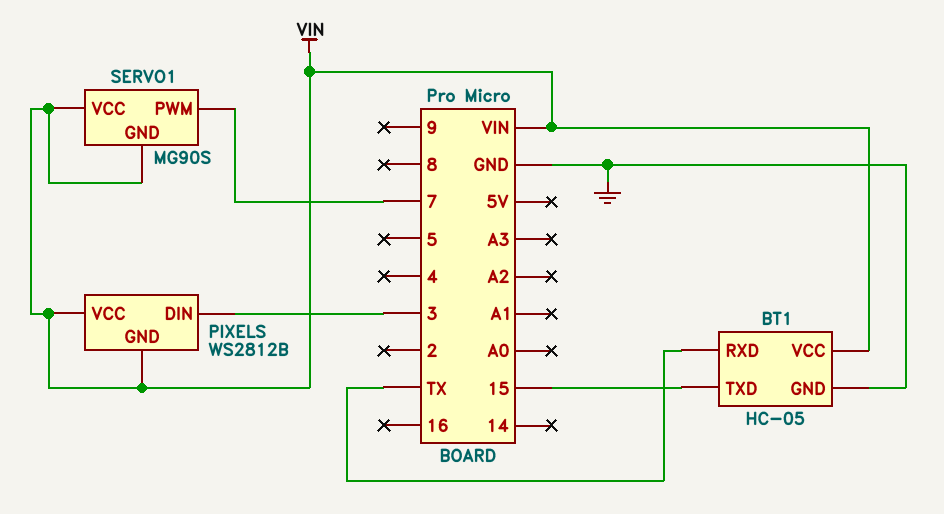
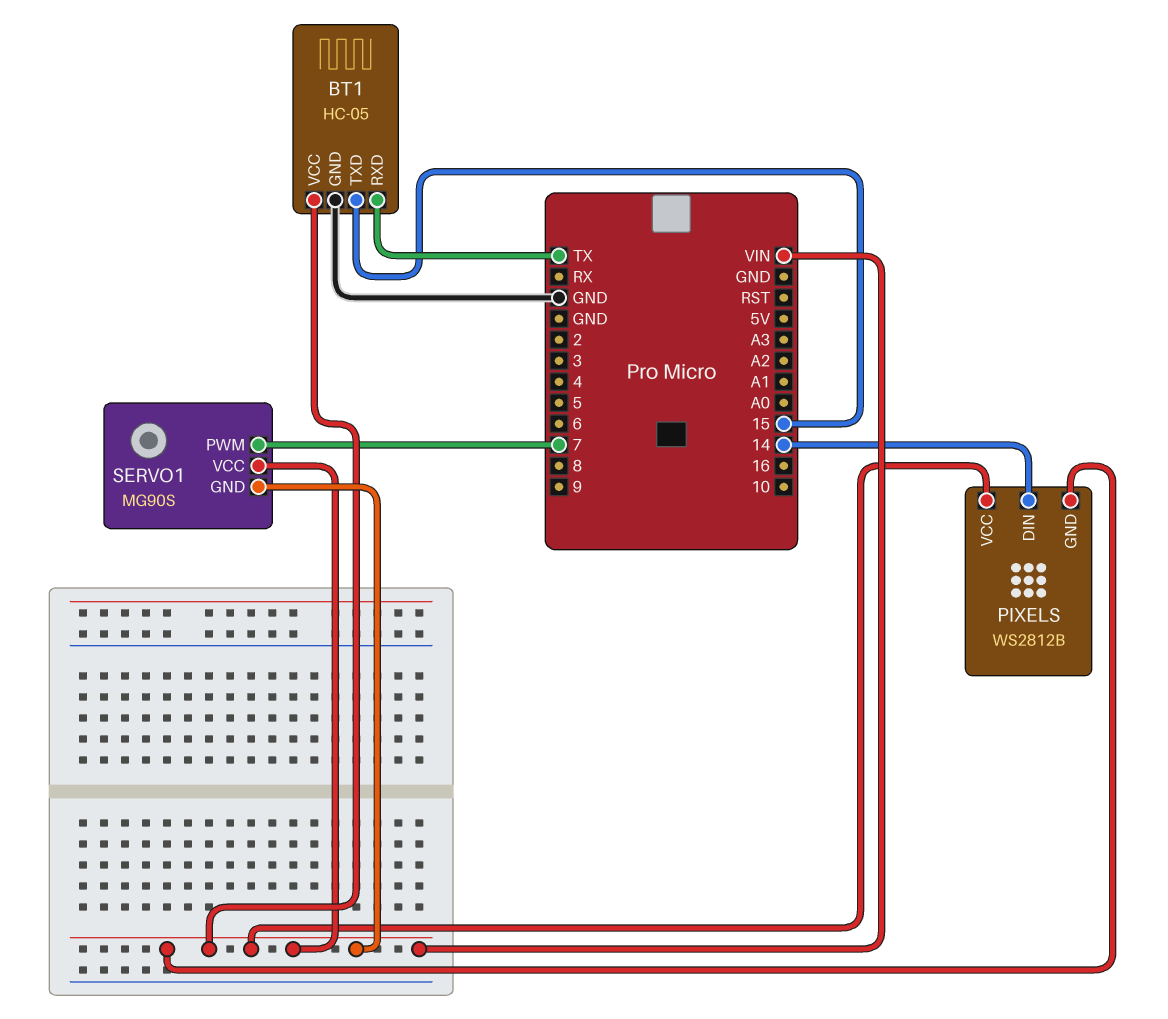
PIXELS pin DIN: 3 -> 14

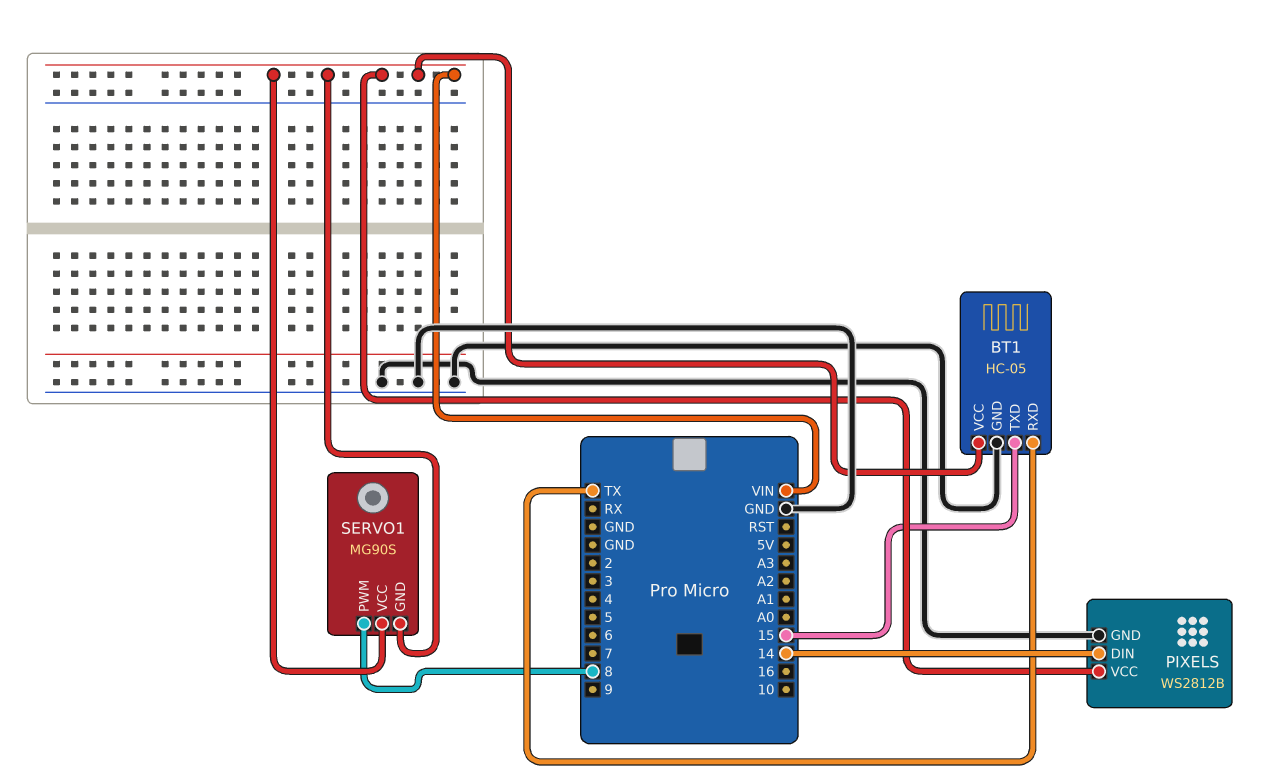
PIXELS pin GND: VIN -> GND
SERVO1 pin PWM: 7 -> 8

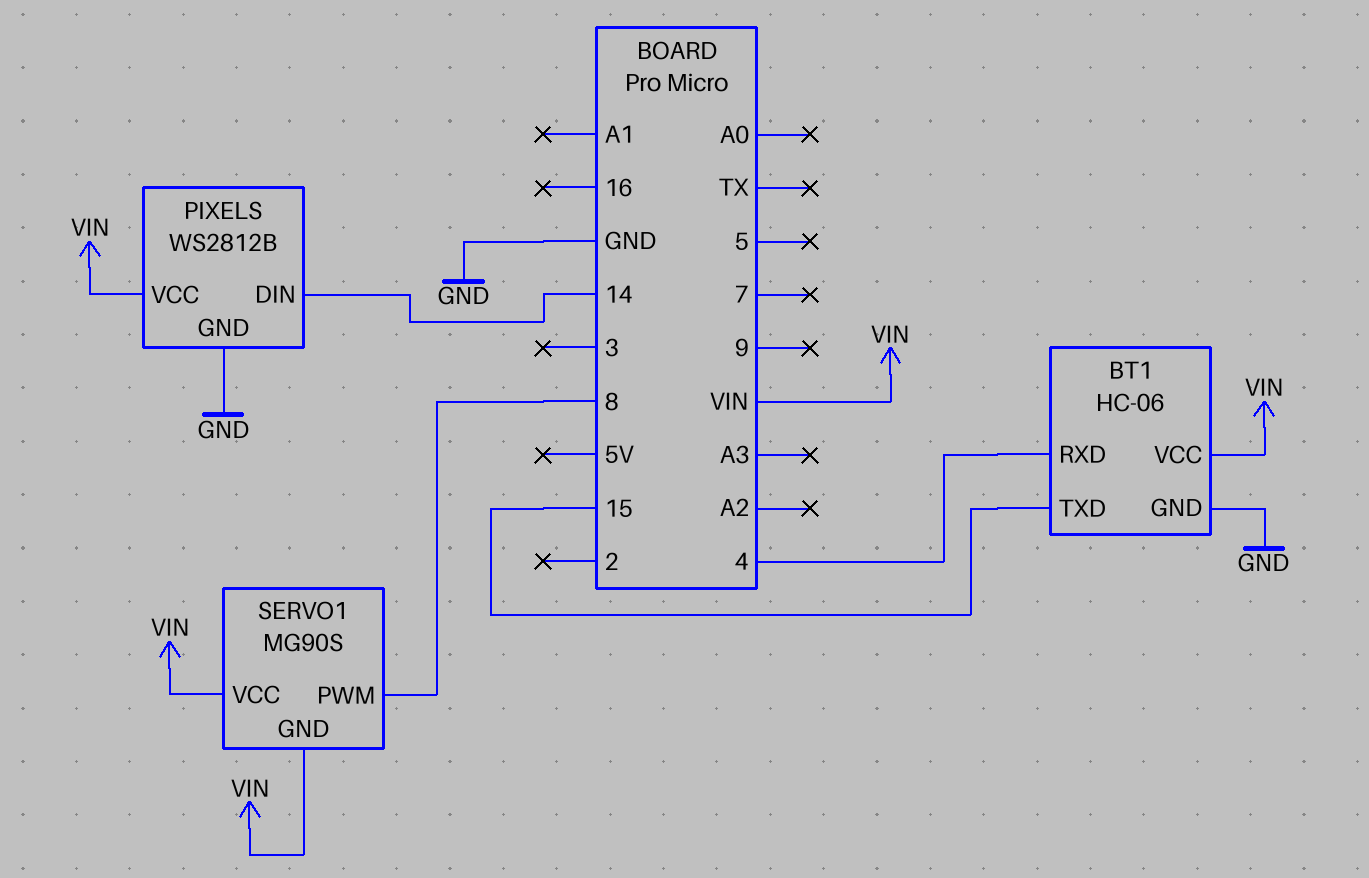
BT1: HC-05 -> HC-06
BT1 pin RXD: TX -> 4

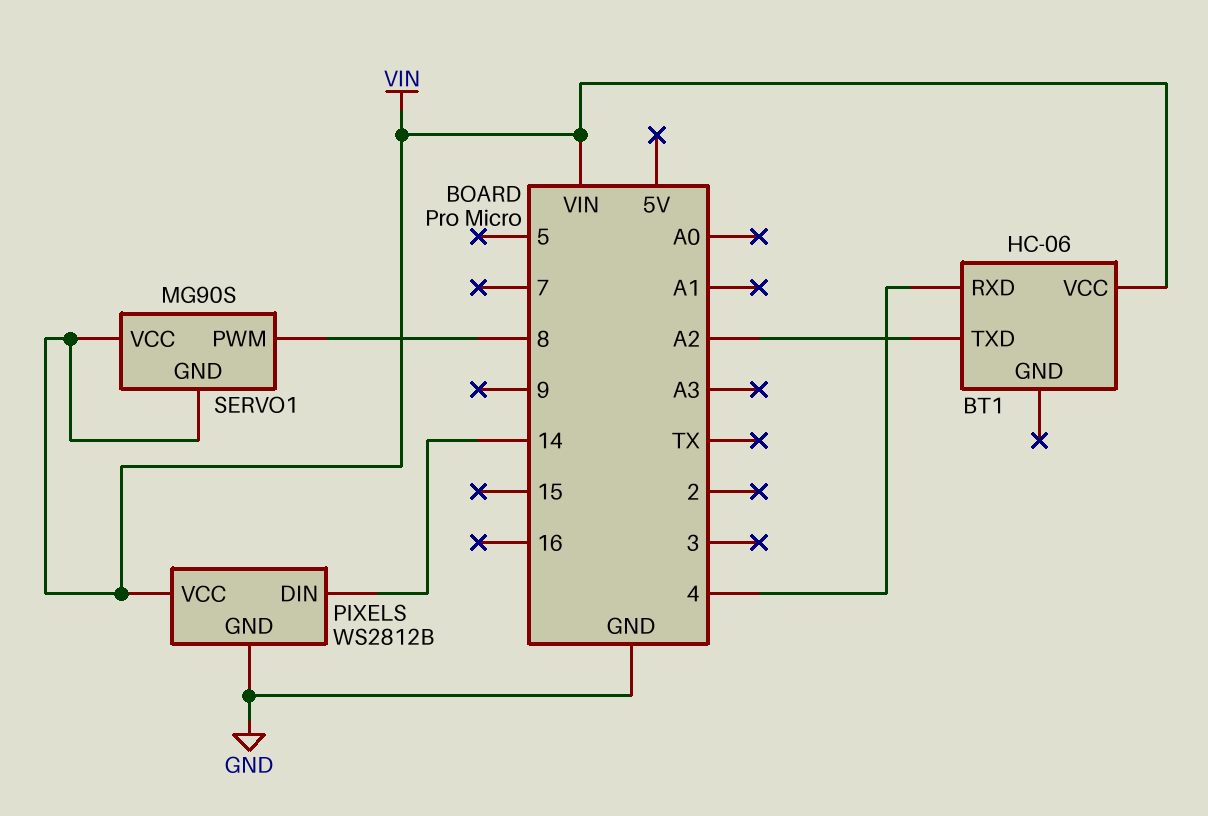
BT1 pin GND: GND -> none
BT1 pin TXD: 15 -> A2

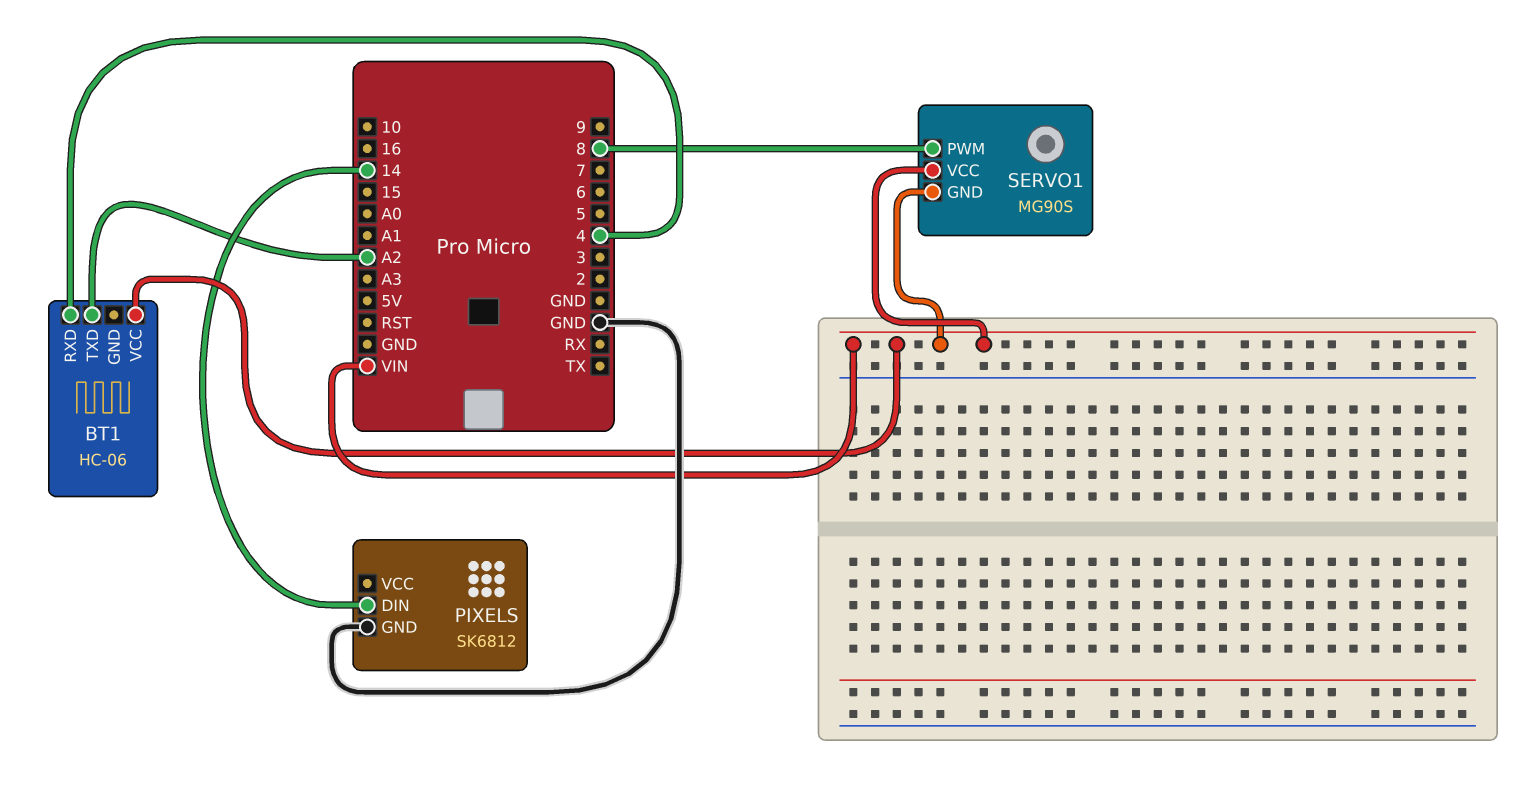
PIXELS: WS2812B -> SK6812
PIXELS pin VCC: VIN -> none

